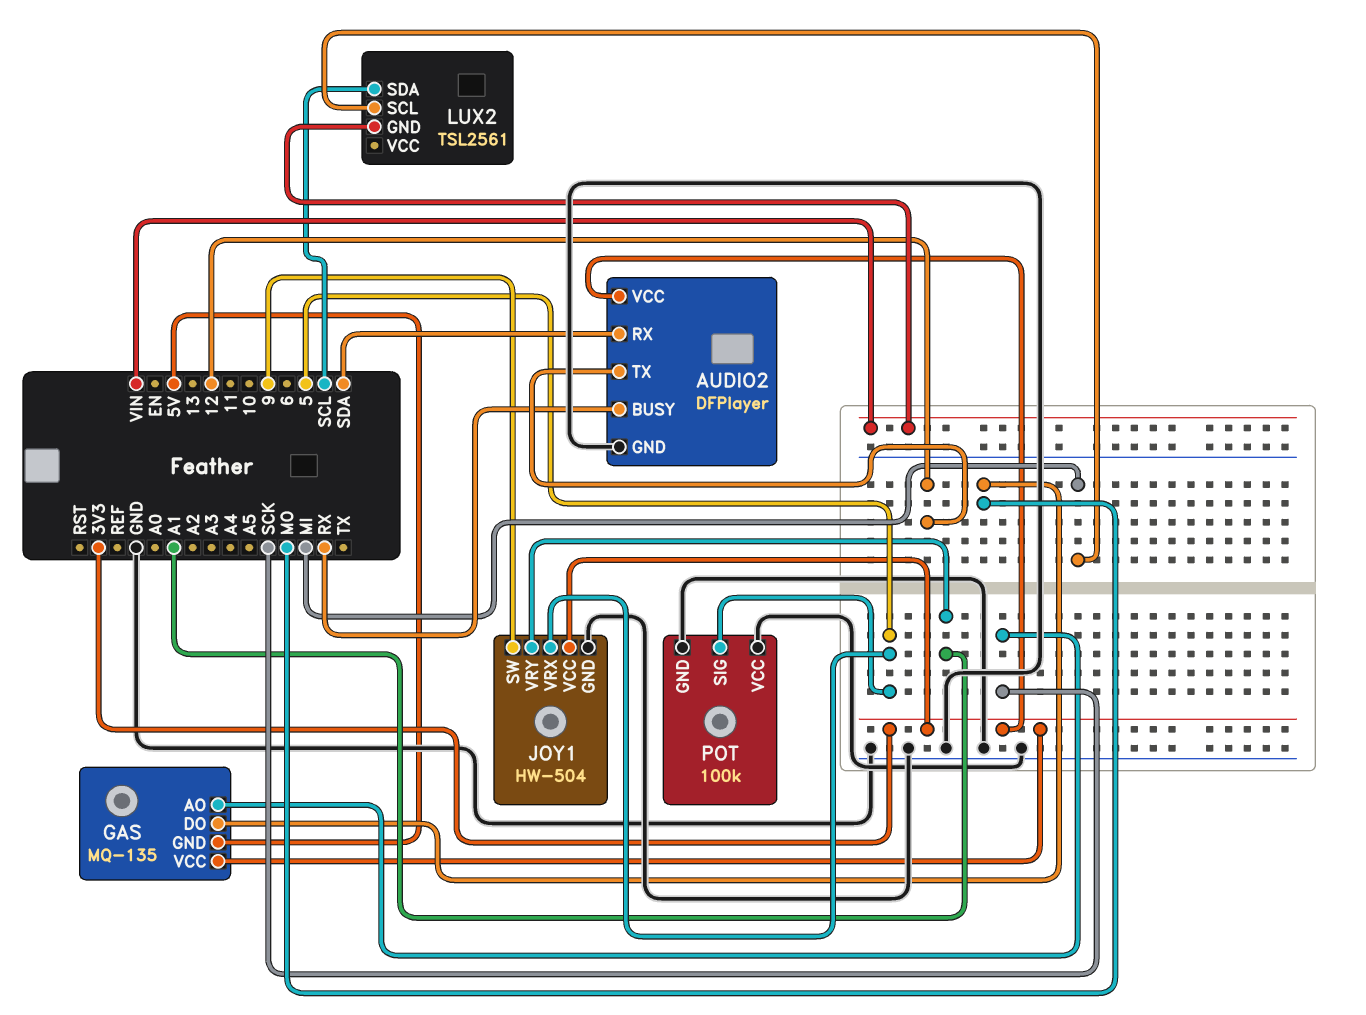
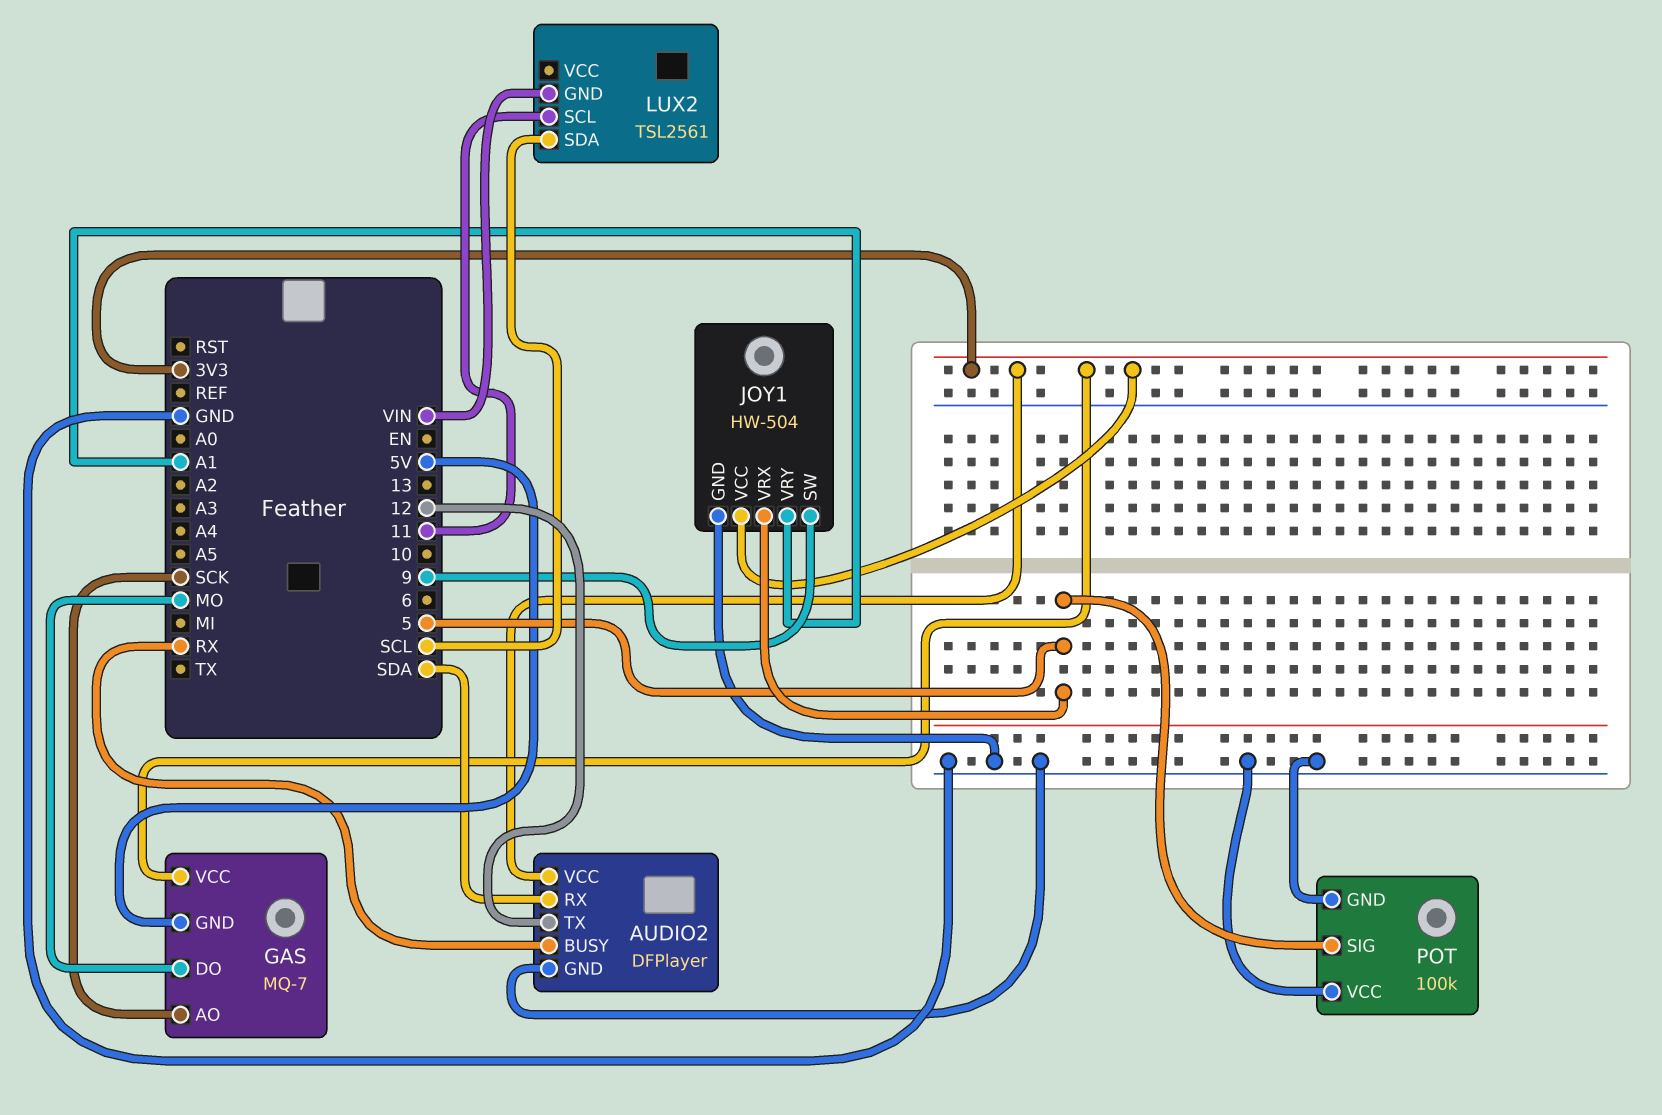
GAS: MQ-135 -> MQ-7
LUX2 pin SCL: MI -> 11

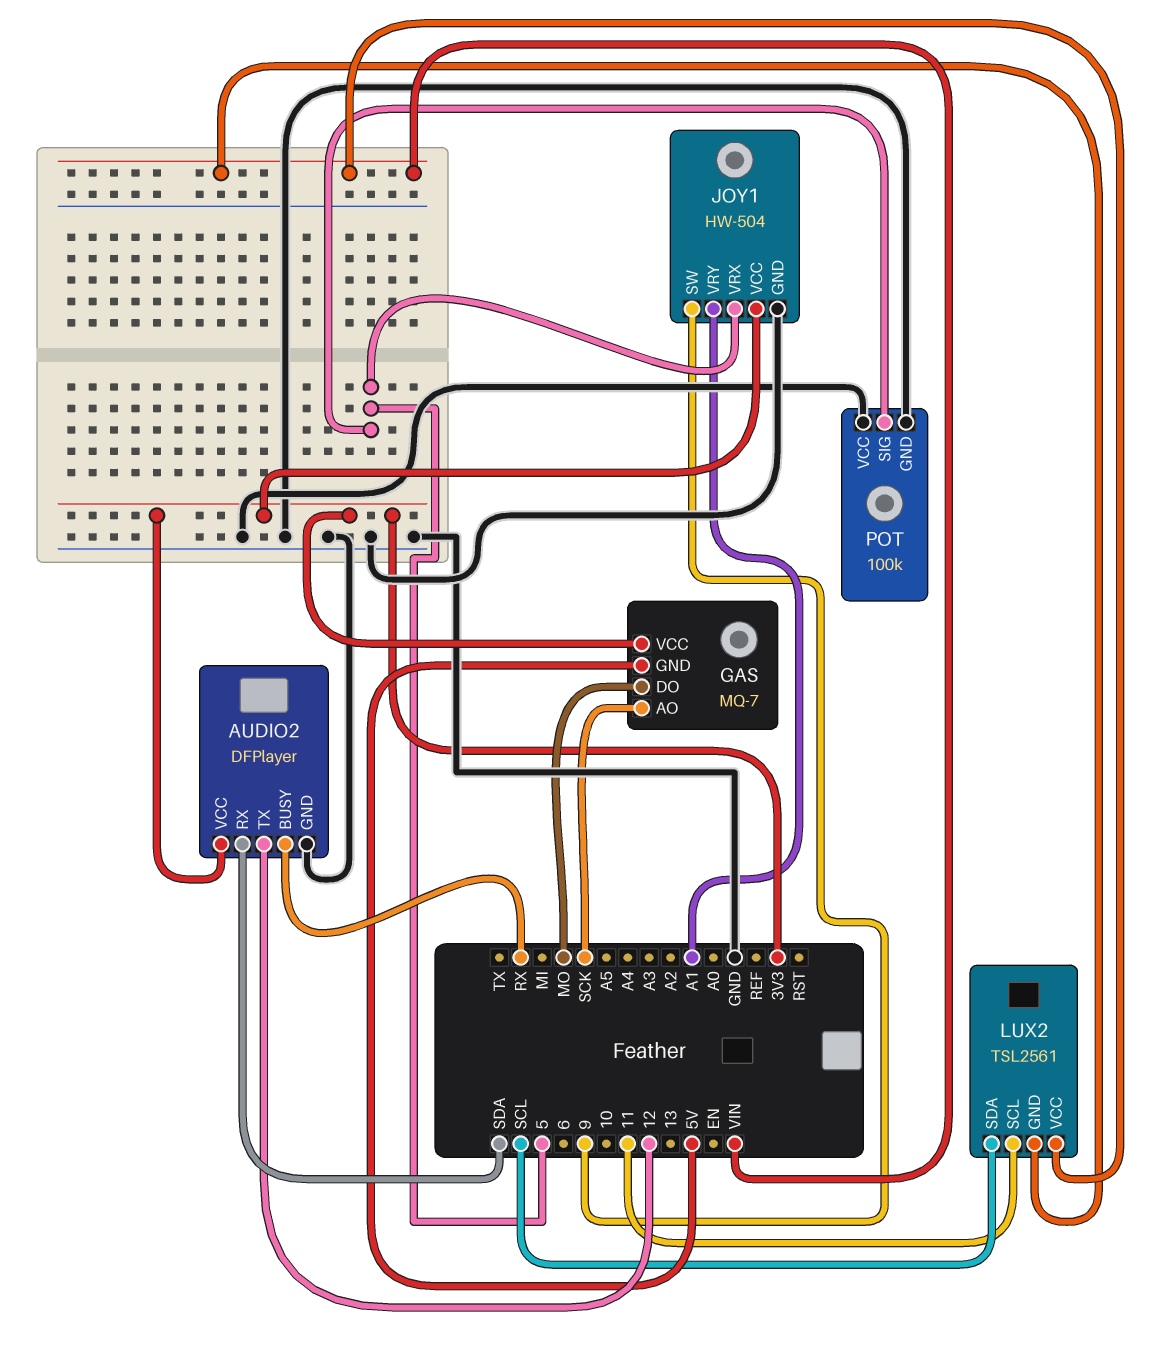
LUX2 pin VCC: none -> VIN

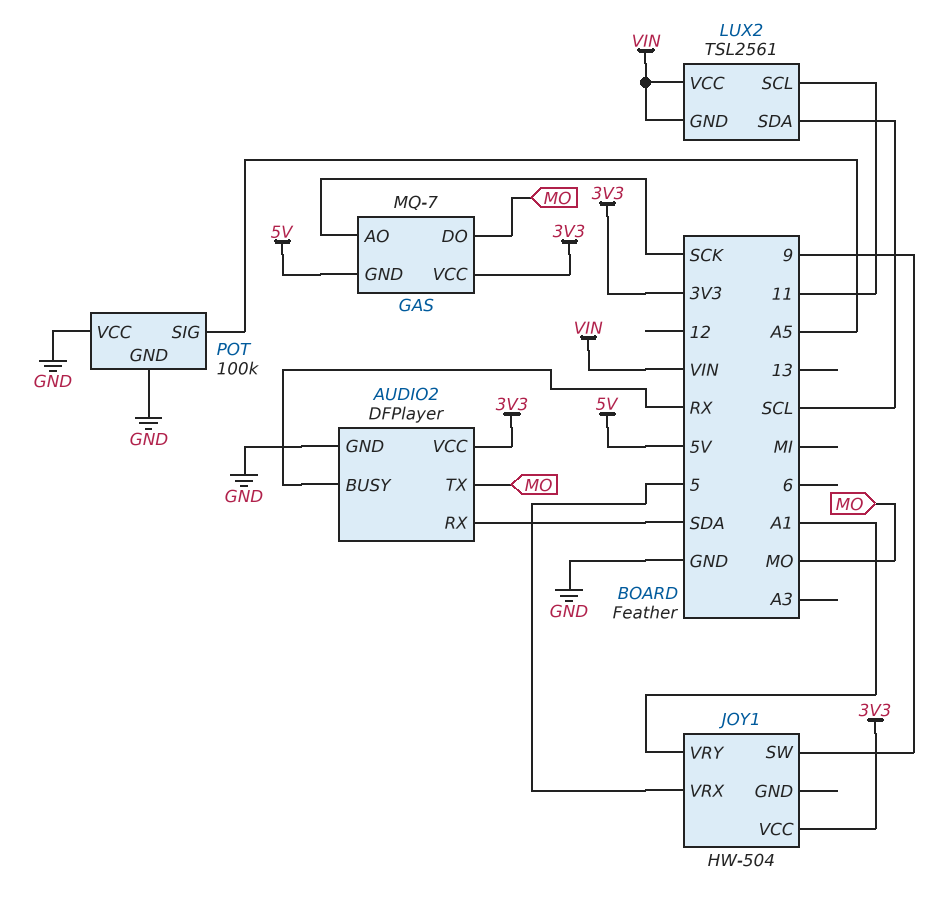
AUDIO2 pin TX: 12 -> MO
JOY1 pin GND: GND -> none
POT pin SIG: 5 -> A5

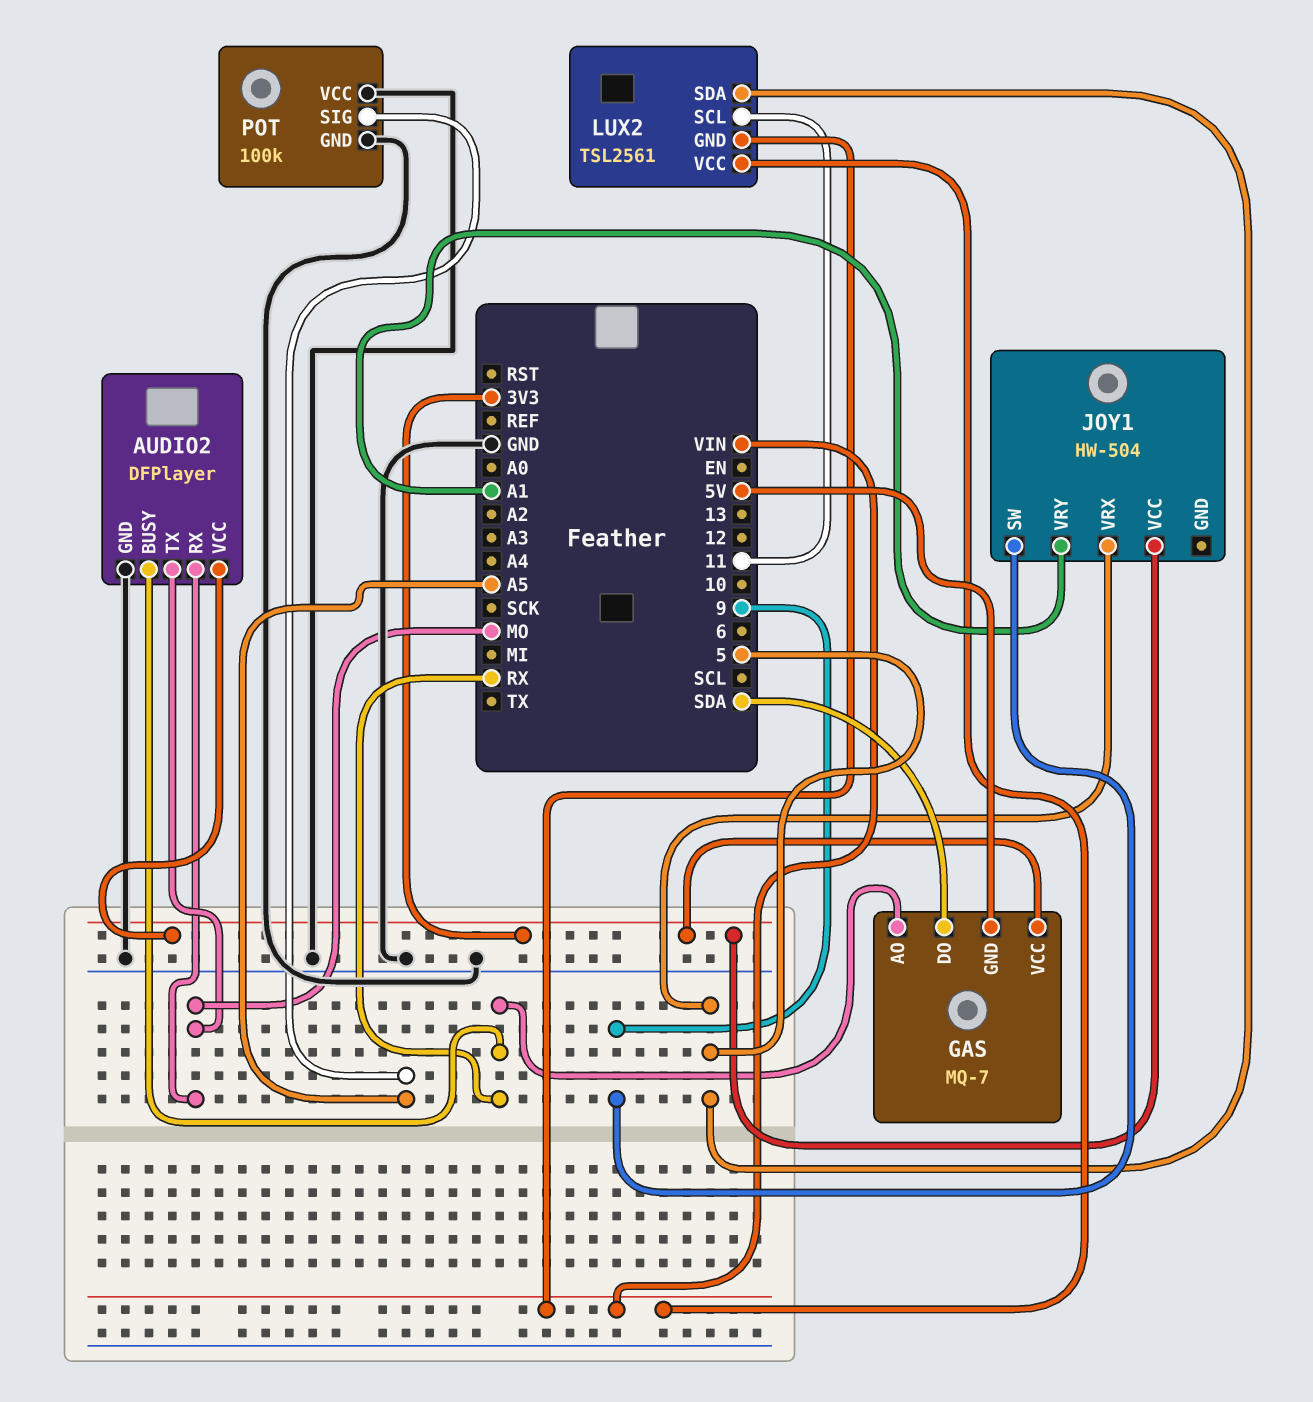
AUDIO2 pin RX: SDA -> MO
GAS pin AO: SCK -> RX
GAS pin DO: MO -> SDA
LUX2 pin SDA: SCL -> 5

